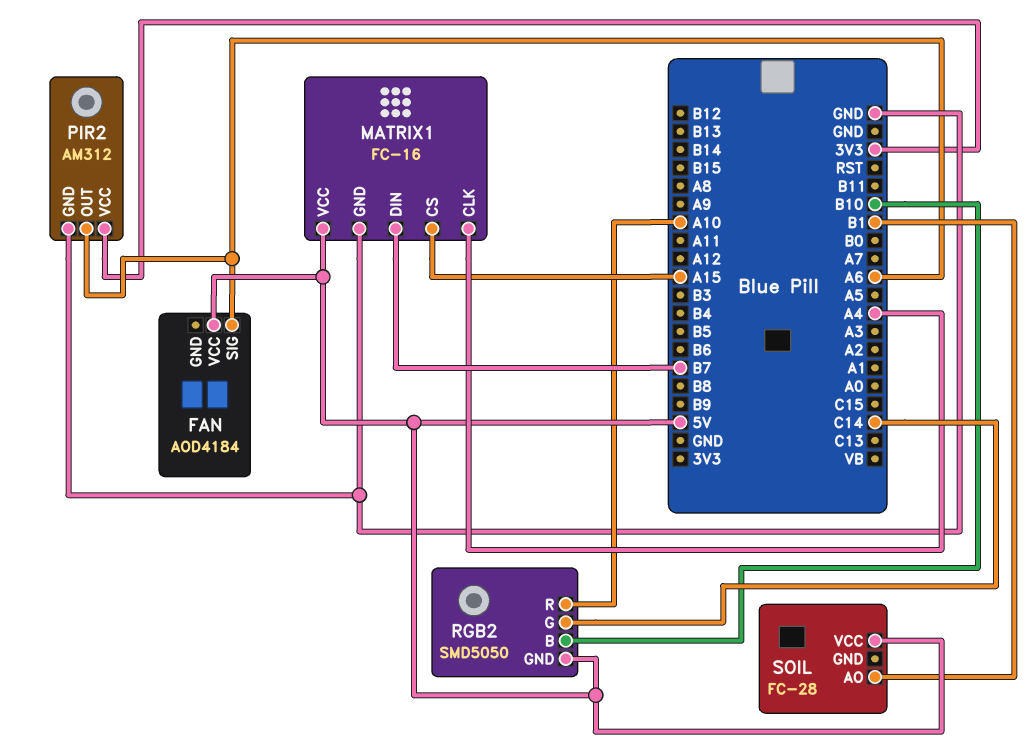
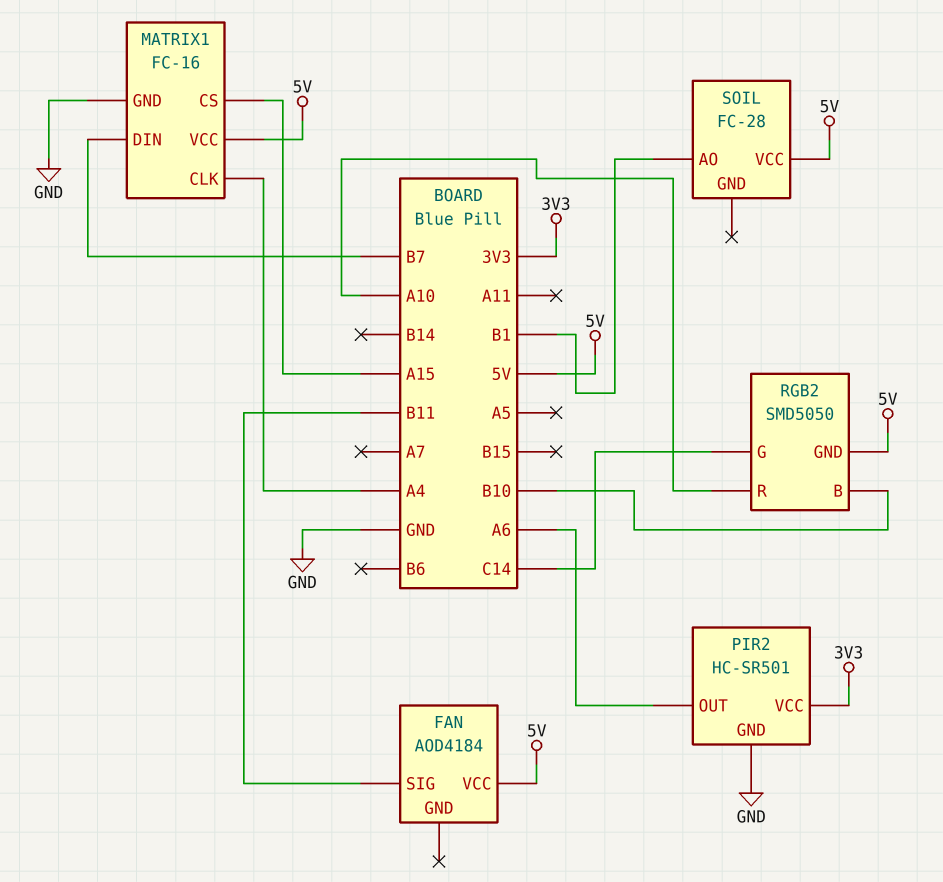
FAN pin SIG: A6 -> B11
PIR2: AM312 -> HC-SR501

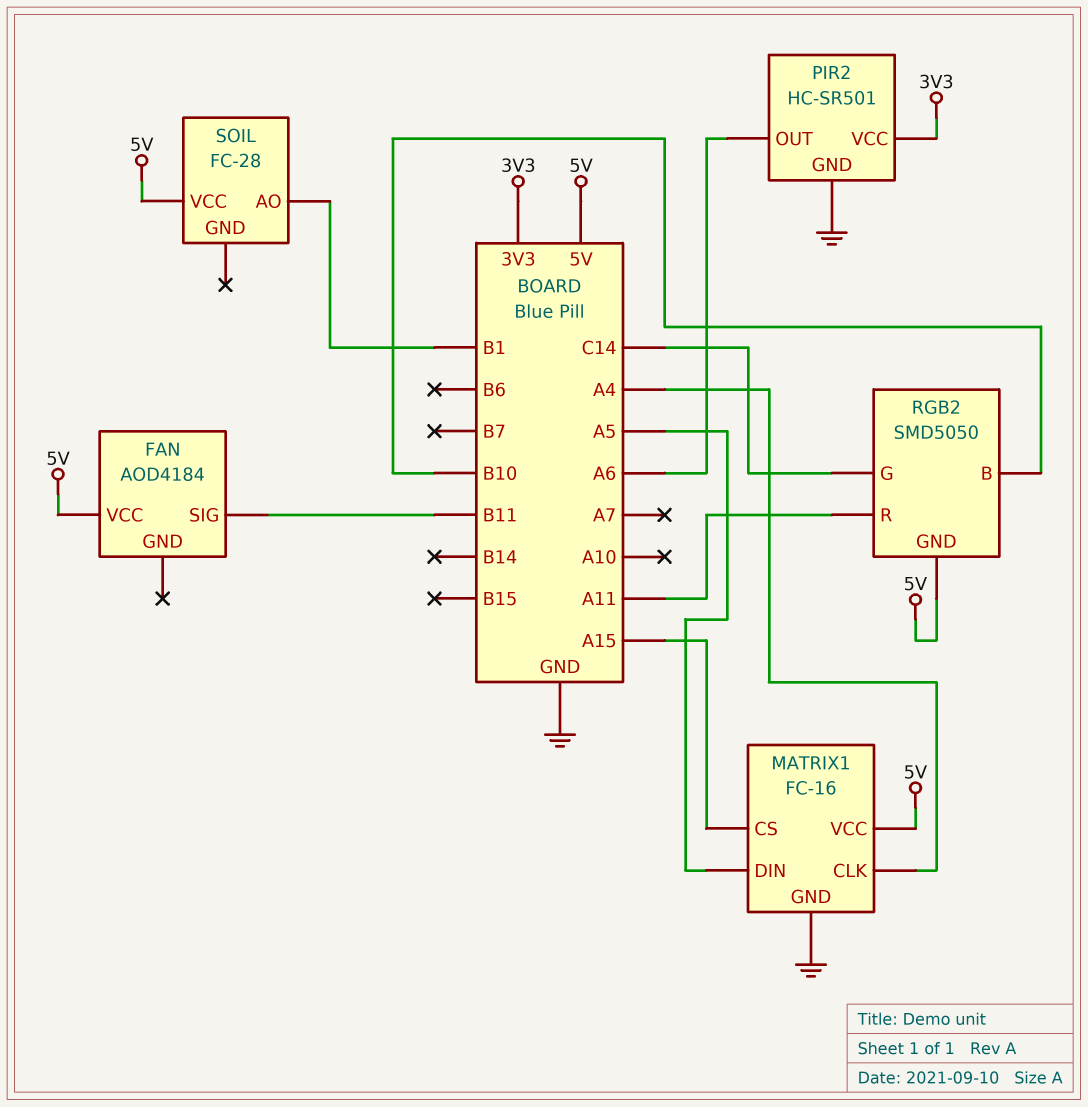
MATRIX1 pin DIN: B7 -> A5
RGB2 pin R: A10 -> A11

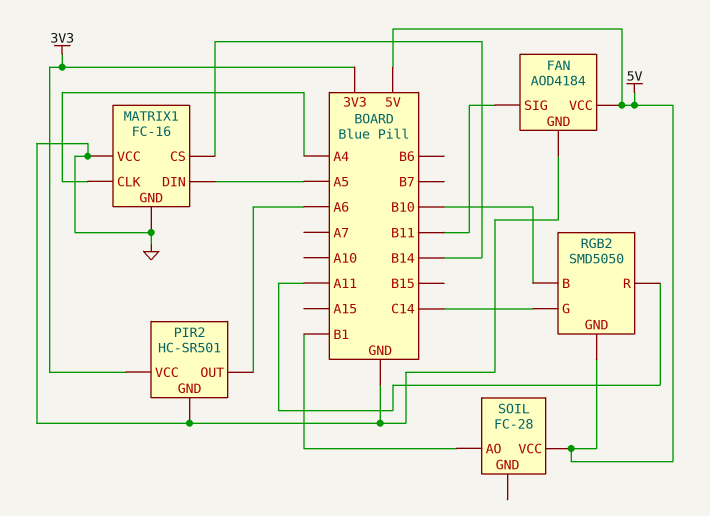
FAN pin GND: none -> GND
MATRIX1 pin CS: A15 -> B14
MATRIX1 pin VCC: 5V -> GND

